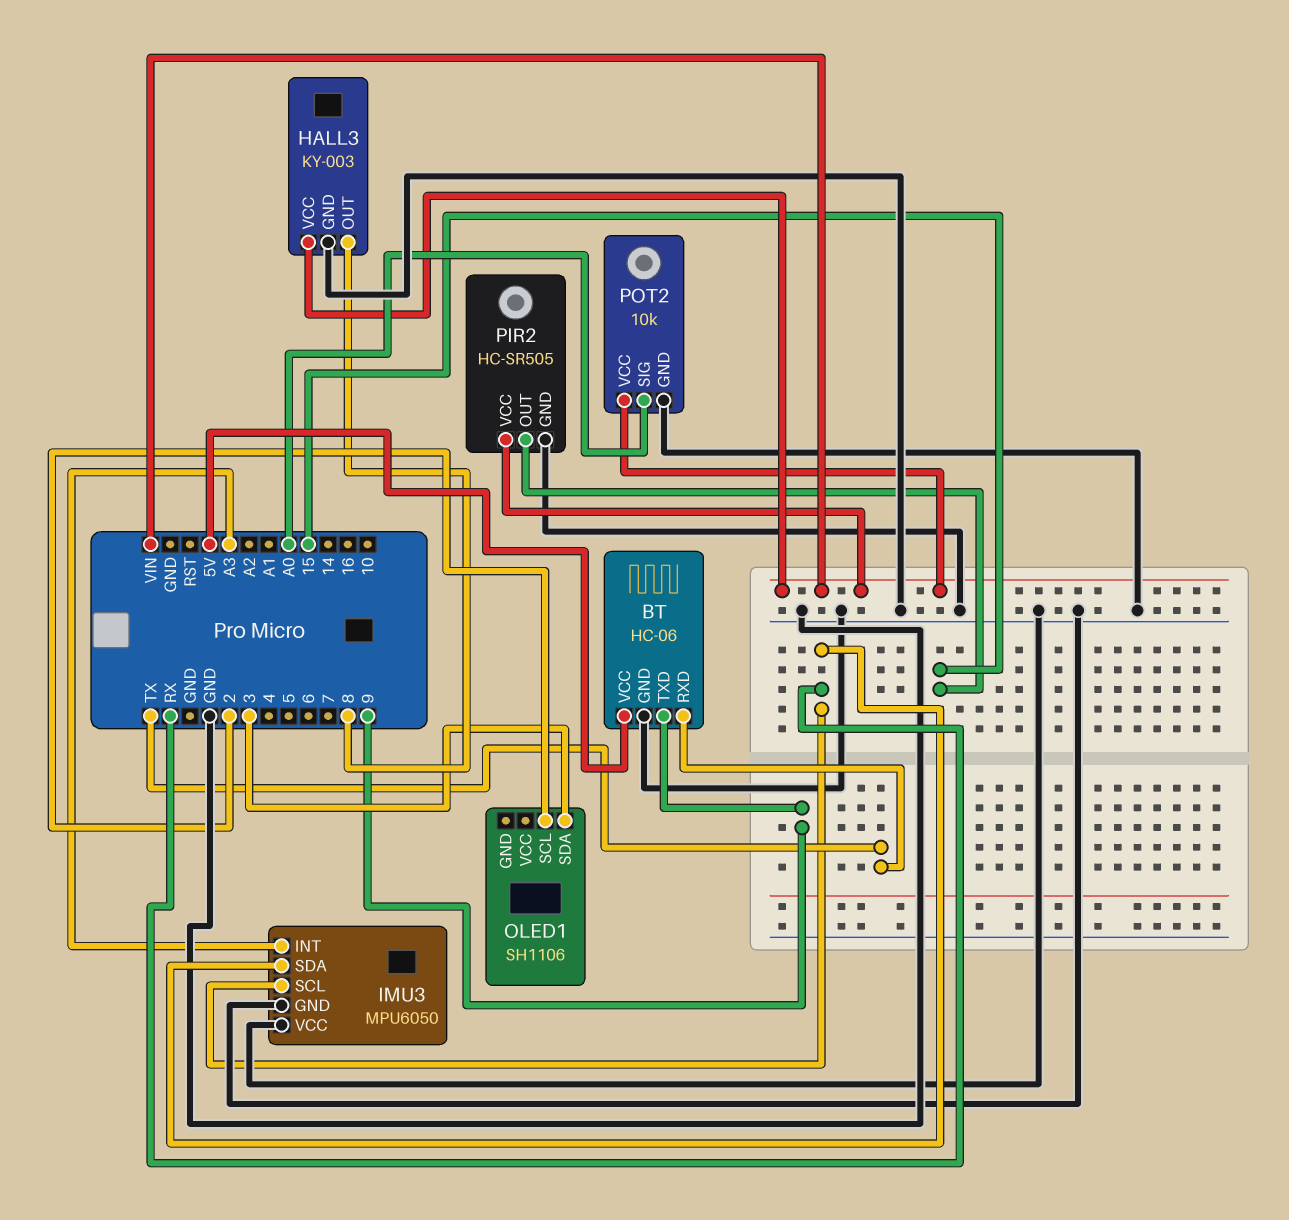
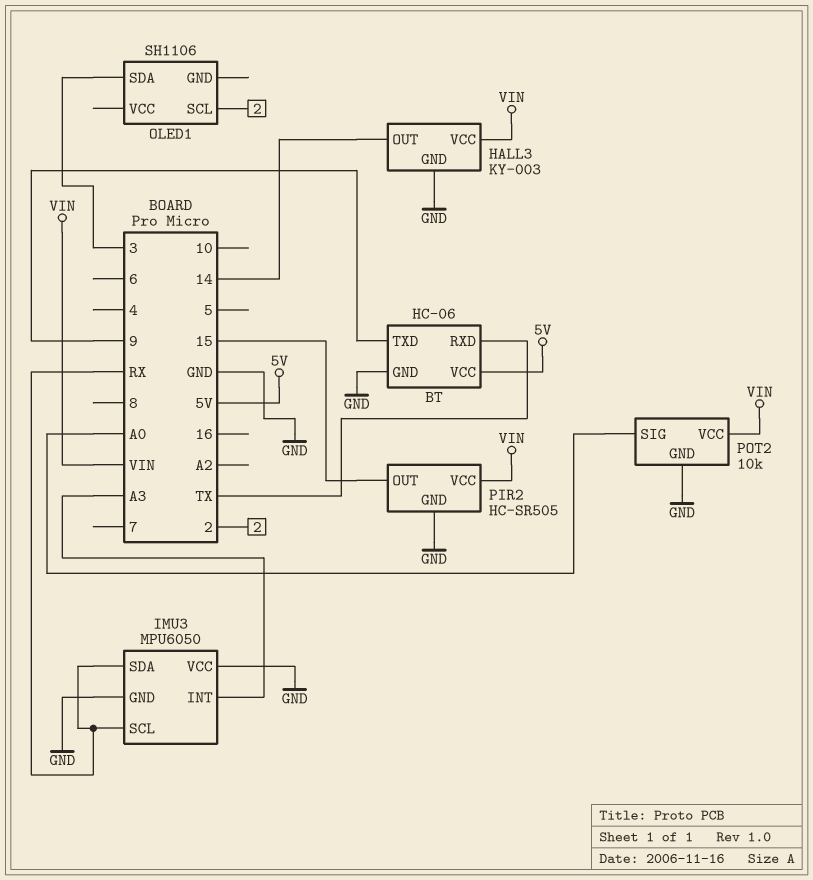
HALL3 pin OUT: 8 -> 14

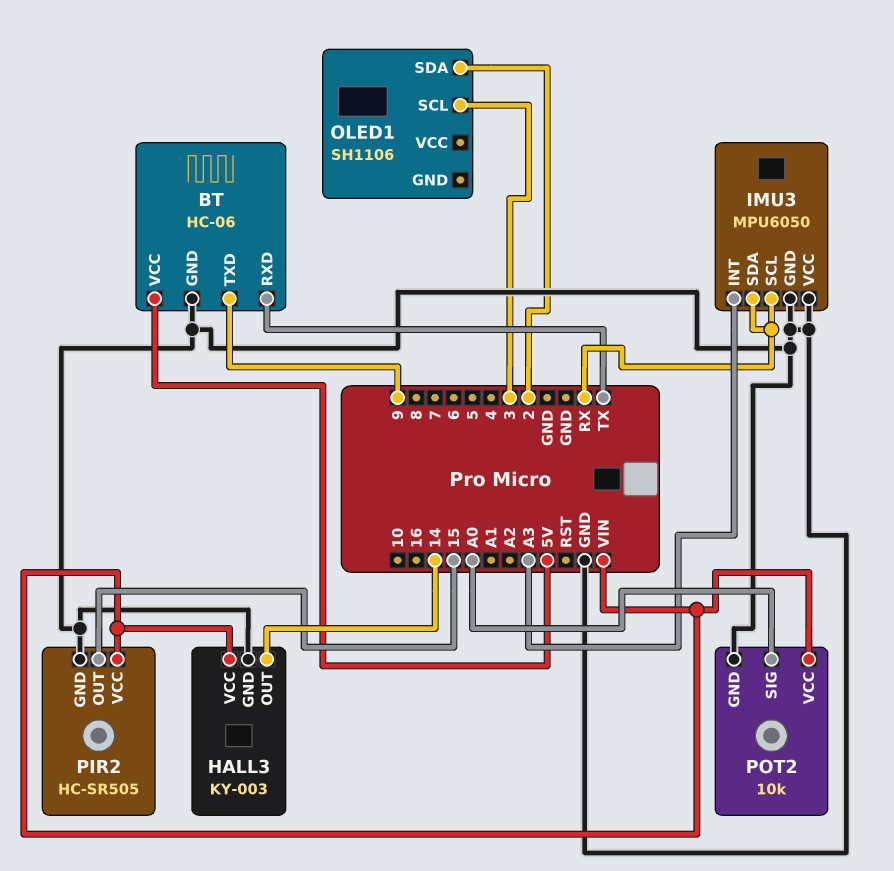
OLED1 pin SCL: 2 -> 3
OLED1 pin SDA: 3 -> 2

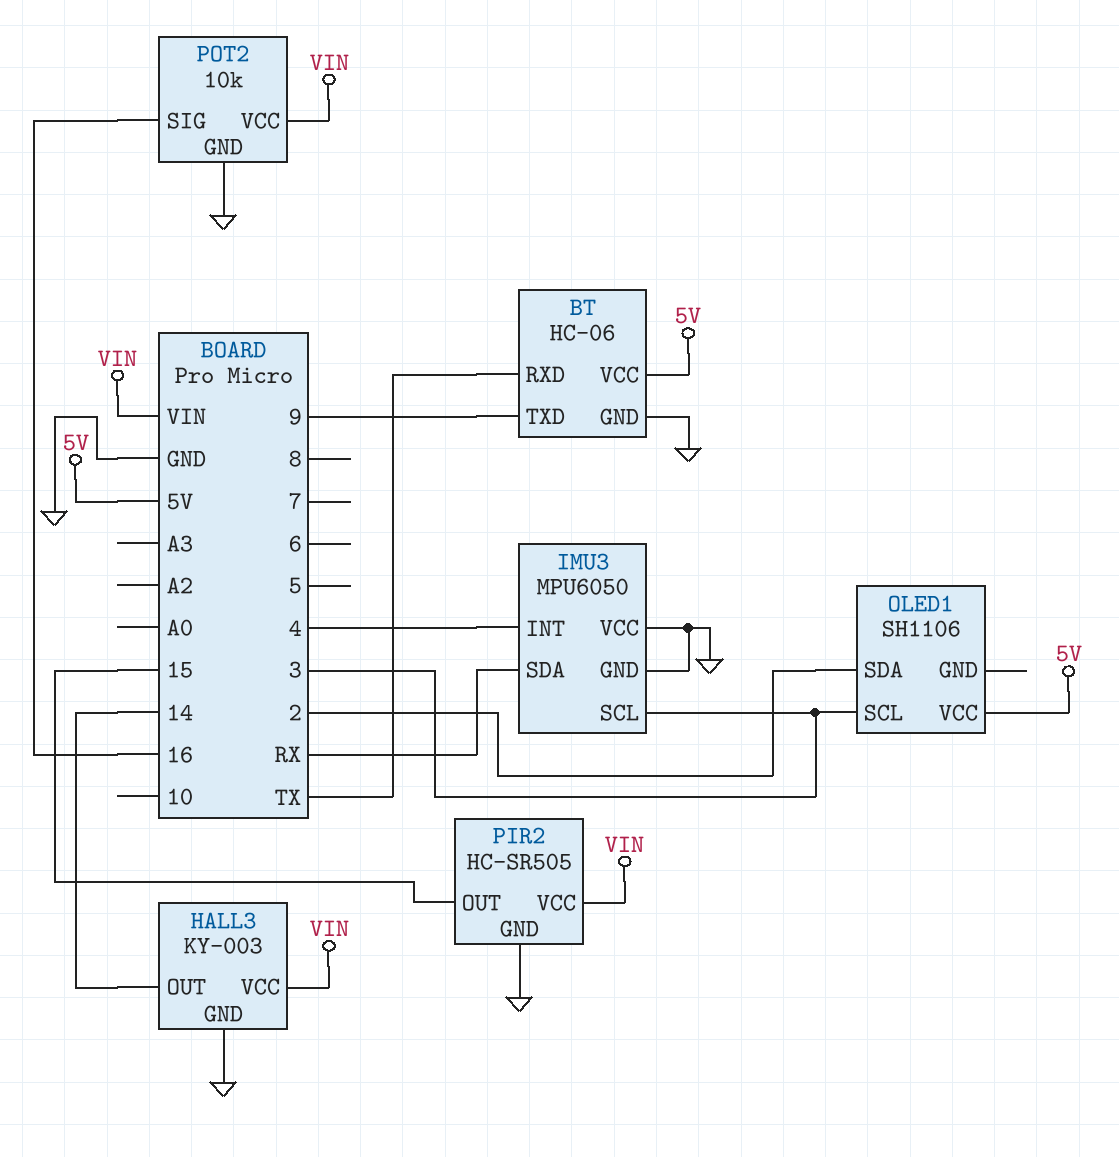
IMU3 pin INT: A3 -> 4
IMU3 pin SCL: RX -> 3
OLED1 pin VCC: none -> 5V
POT2 pin SIG: A0 -> 16

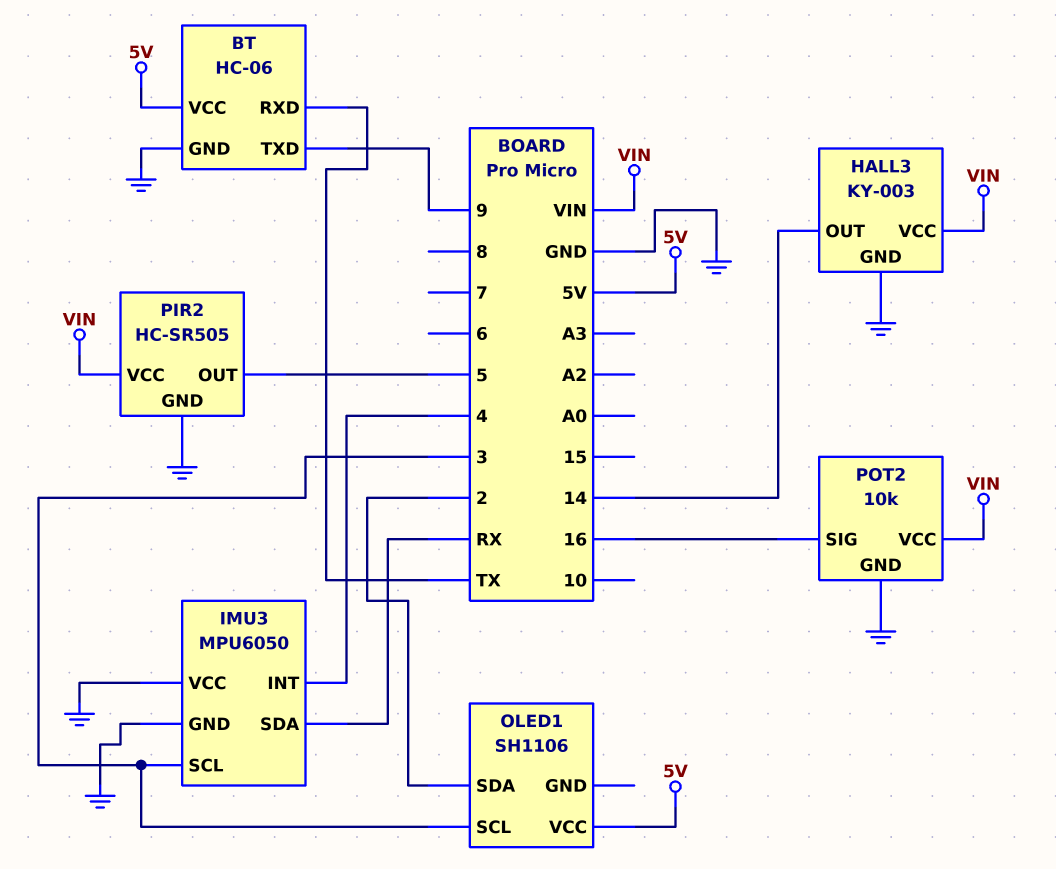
PIR2 pin OUT: 15 -> 5

